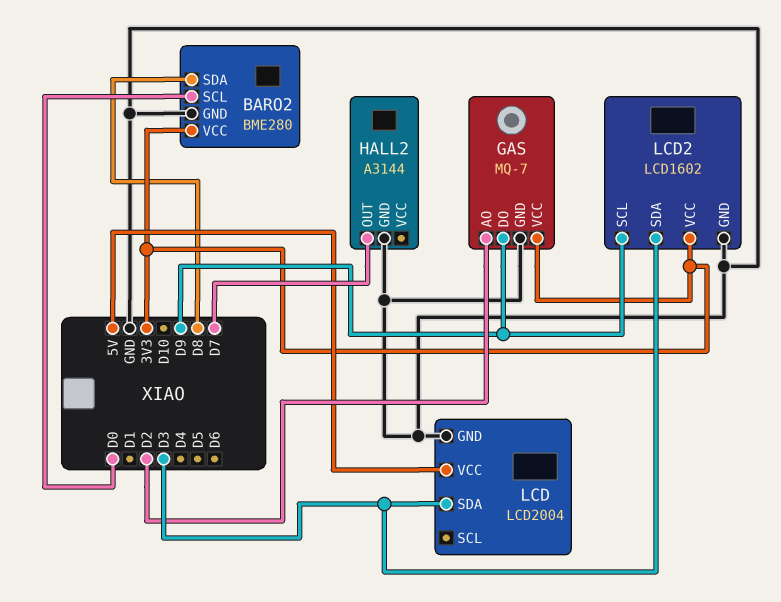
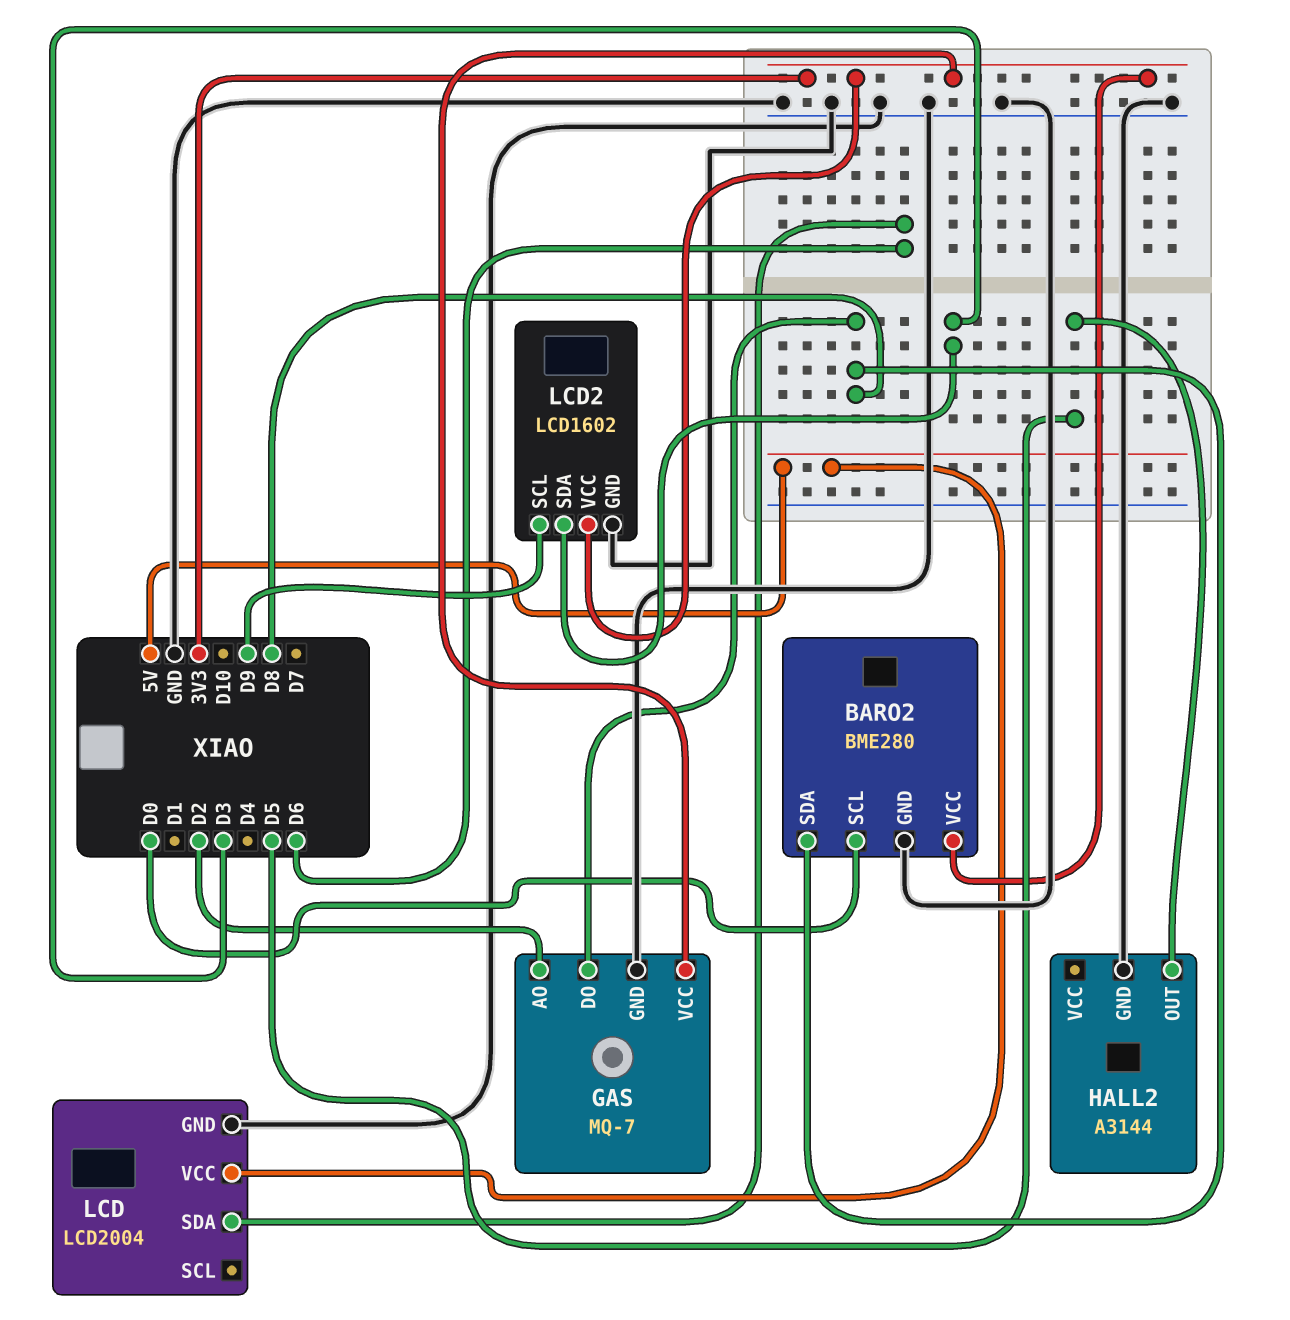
GAS pin DO: D9 -> D8
HALL2 pin OUT: D7 -> D5
LCD pin SDA: D3 -> D6

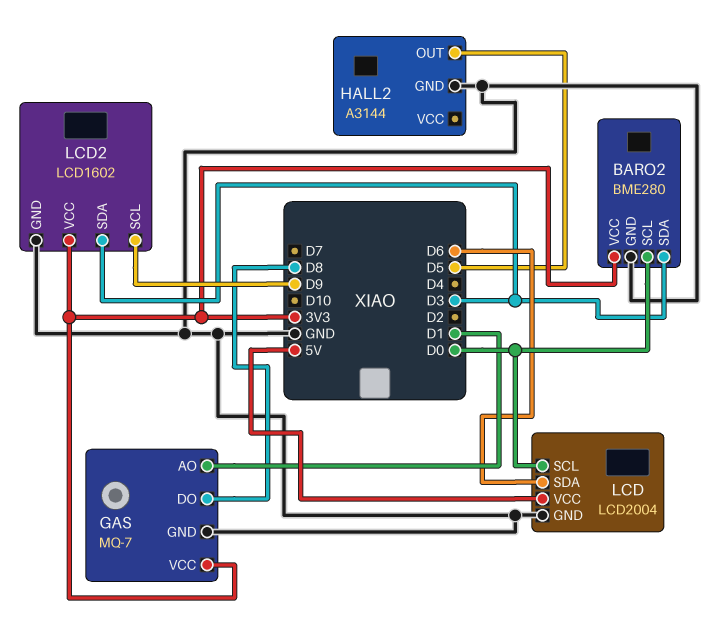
BARO2 pin SDA: D8 -> D3
GAS pin AO: D2 -> D1
LCD pin SCL: none -> D0

